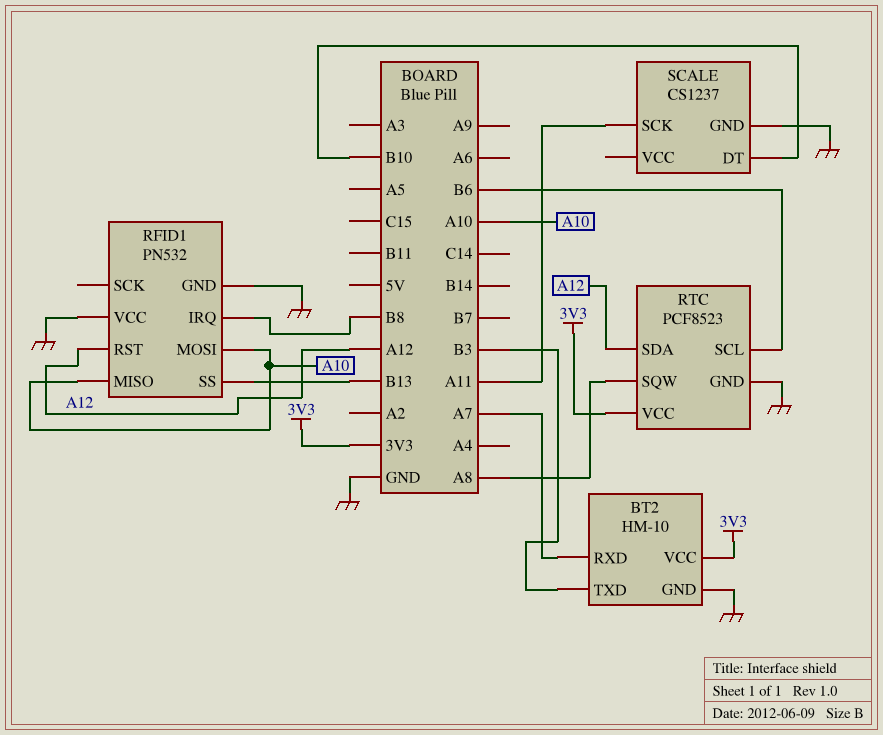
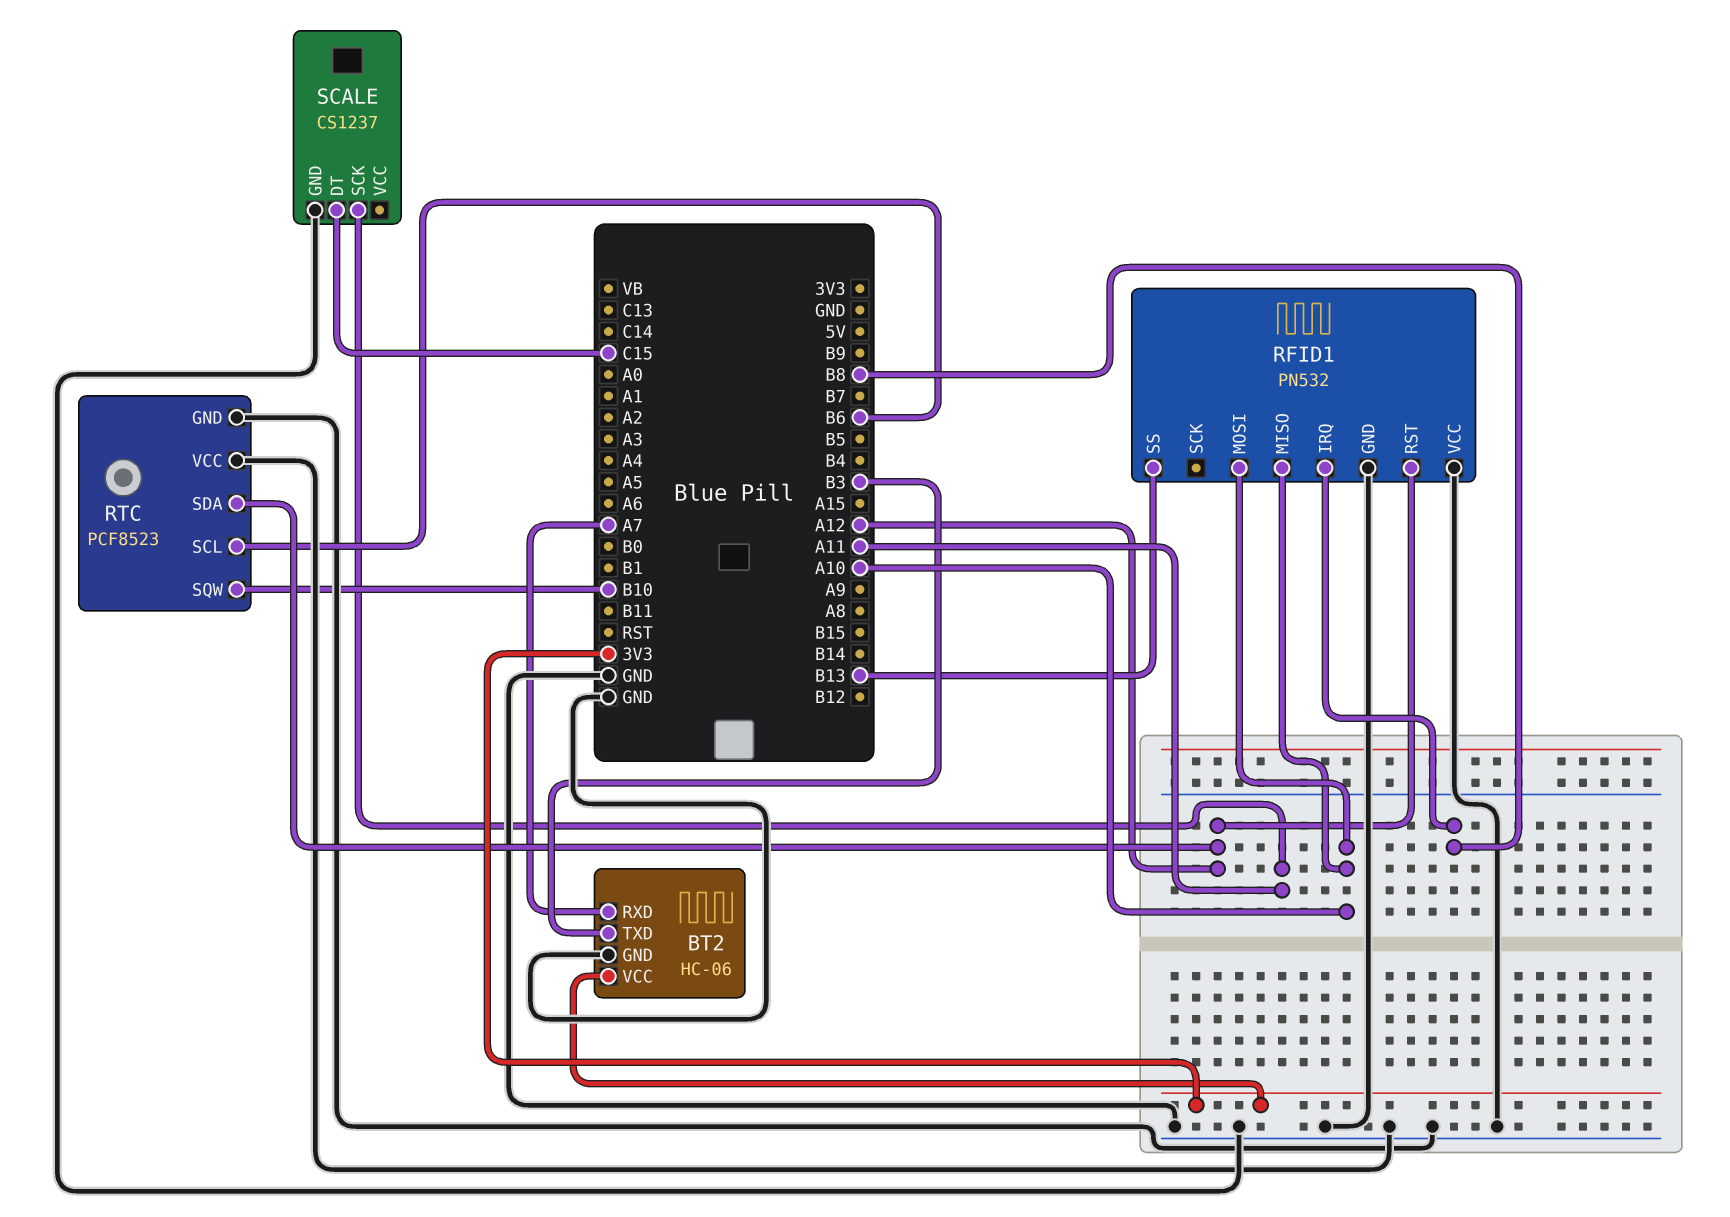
BT2: HM-10 -> HC-06
RTC pin SQW: A8 -> B10
RTC pin VCC: 3V3 -> GND
SCALE pin DT: B10 -> C15

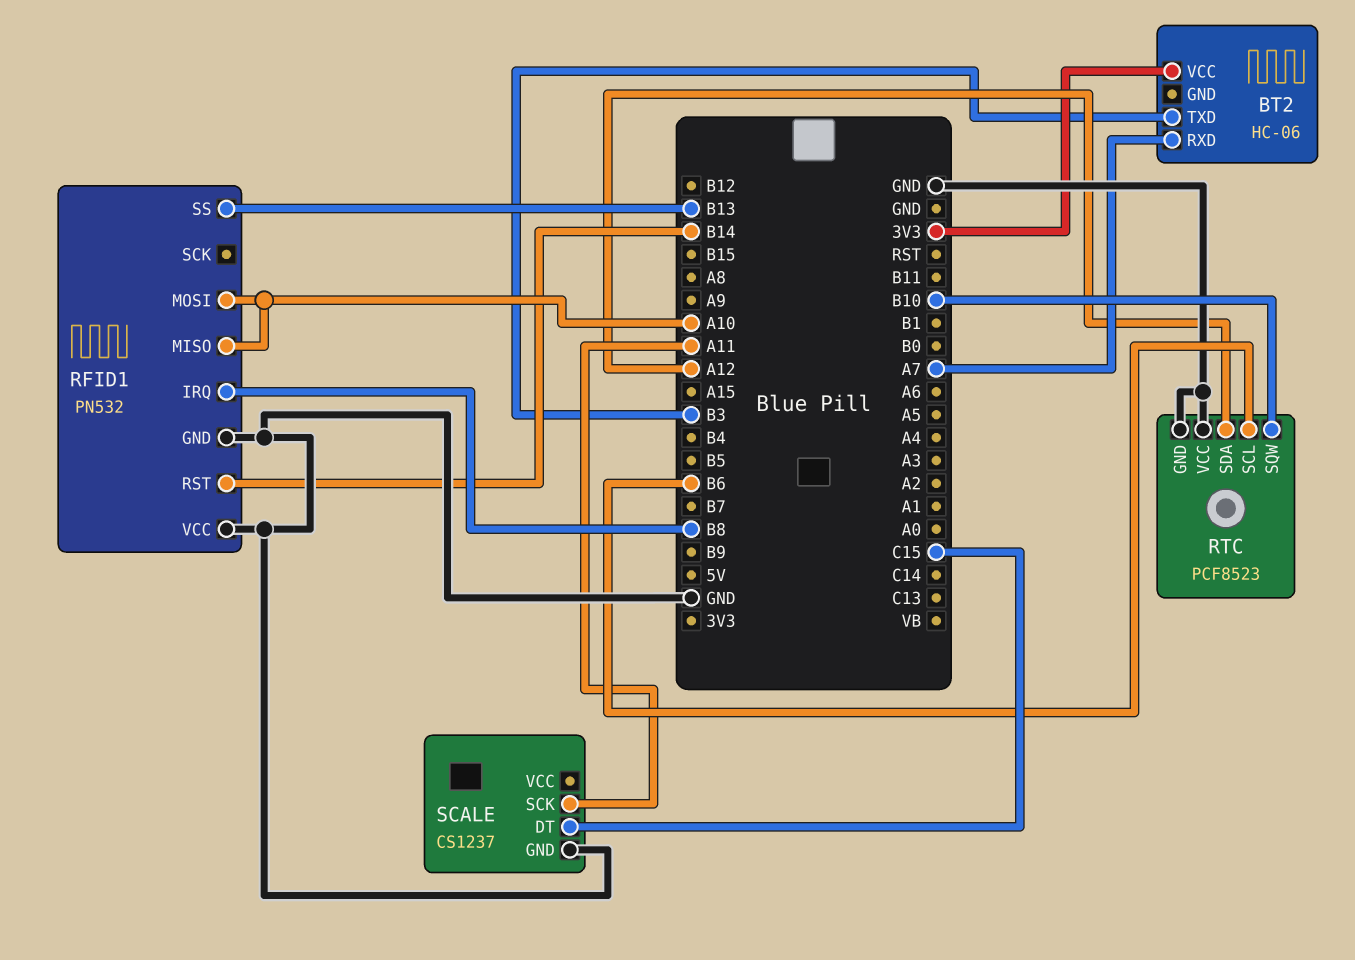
BT2 pin GND: GND -> none
RFID1 pin RST: A12 -> B14

